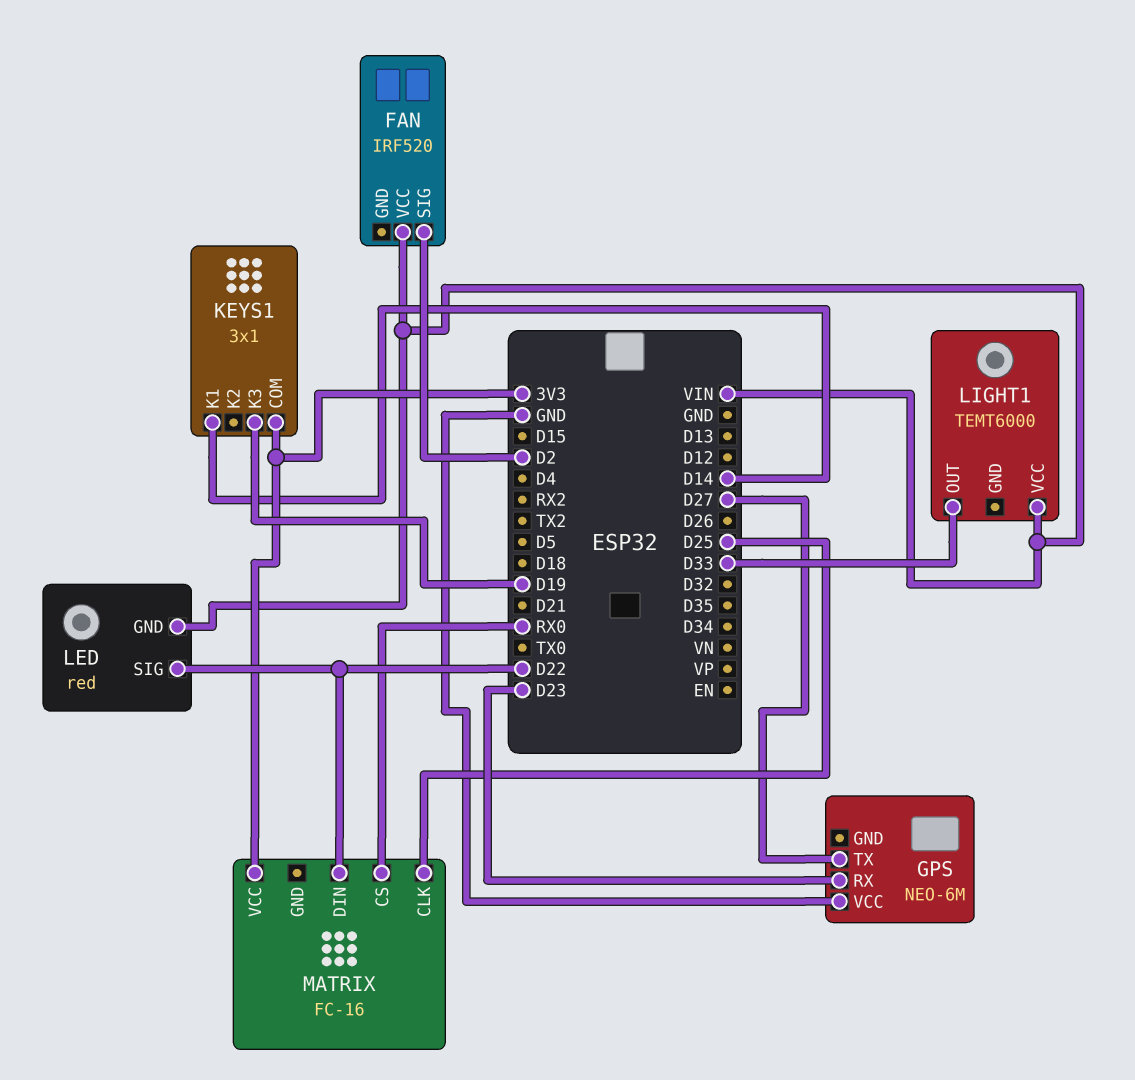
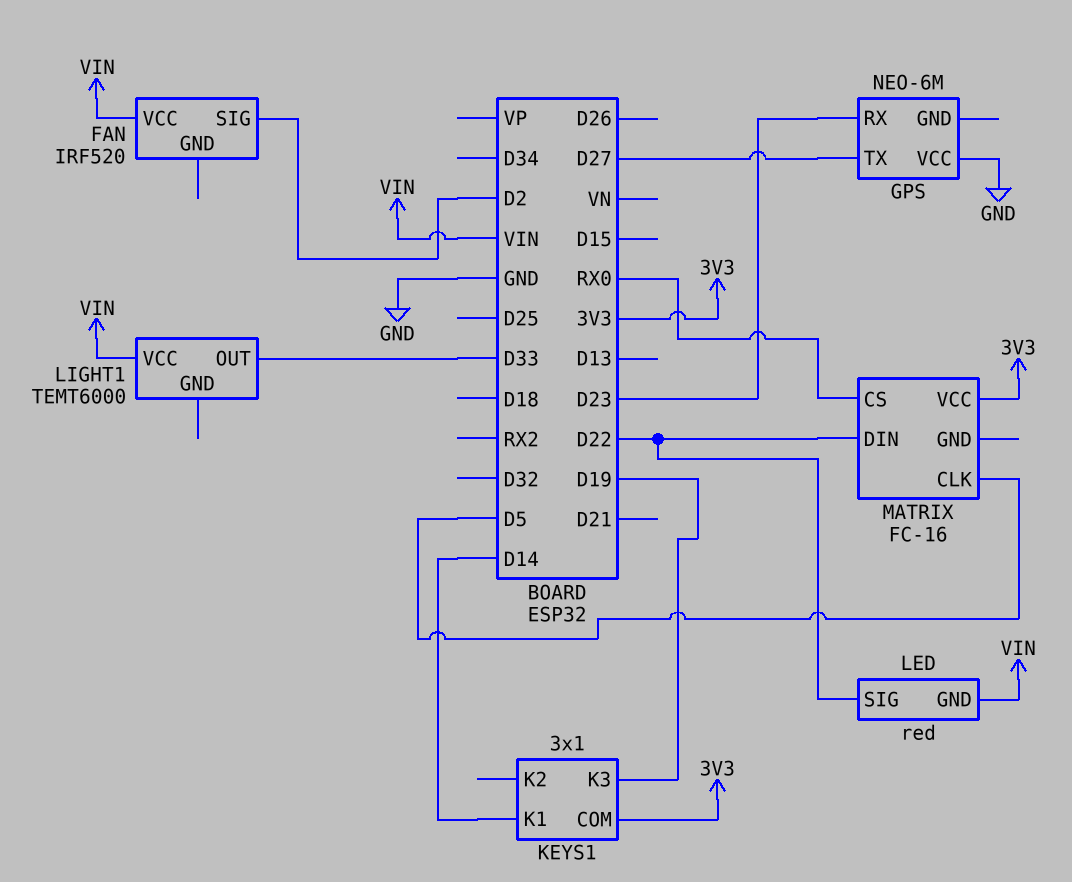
MATRIX pin CLK: D25 -> D5

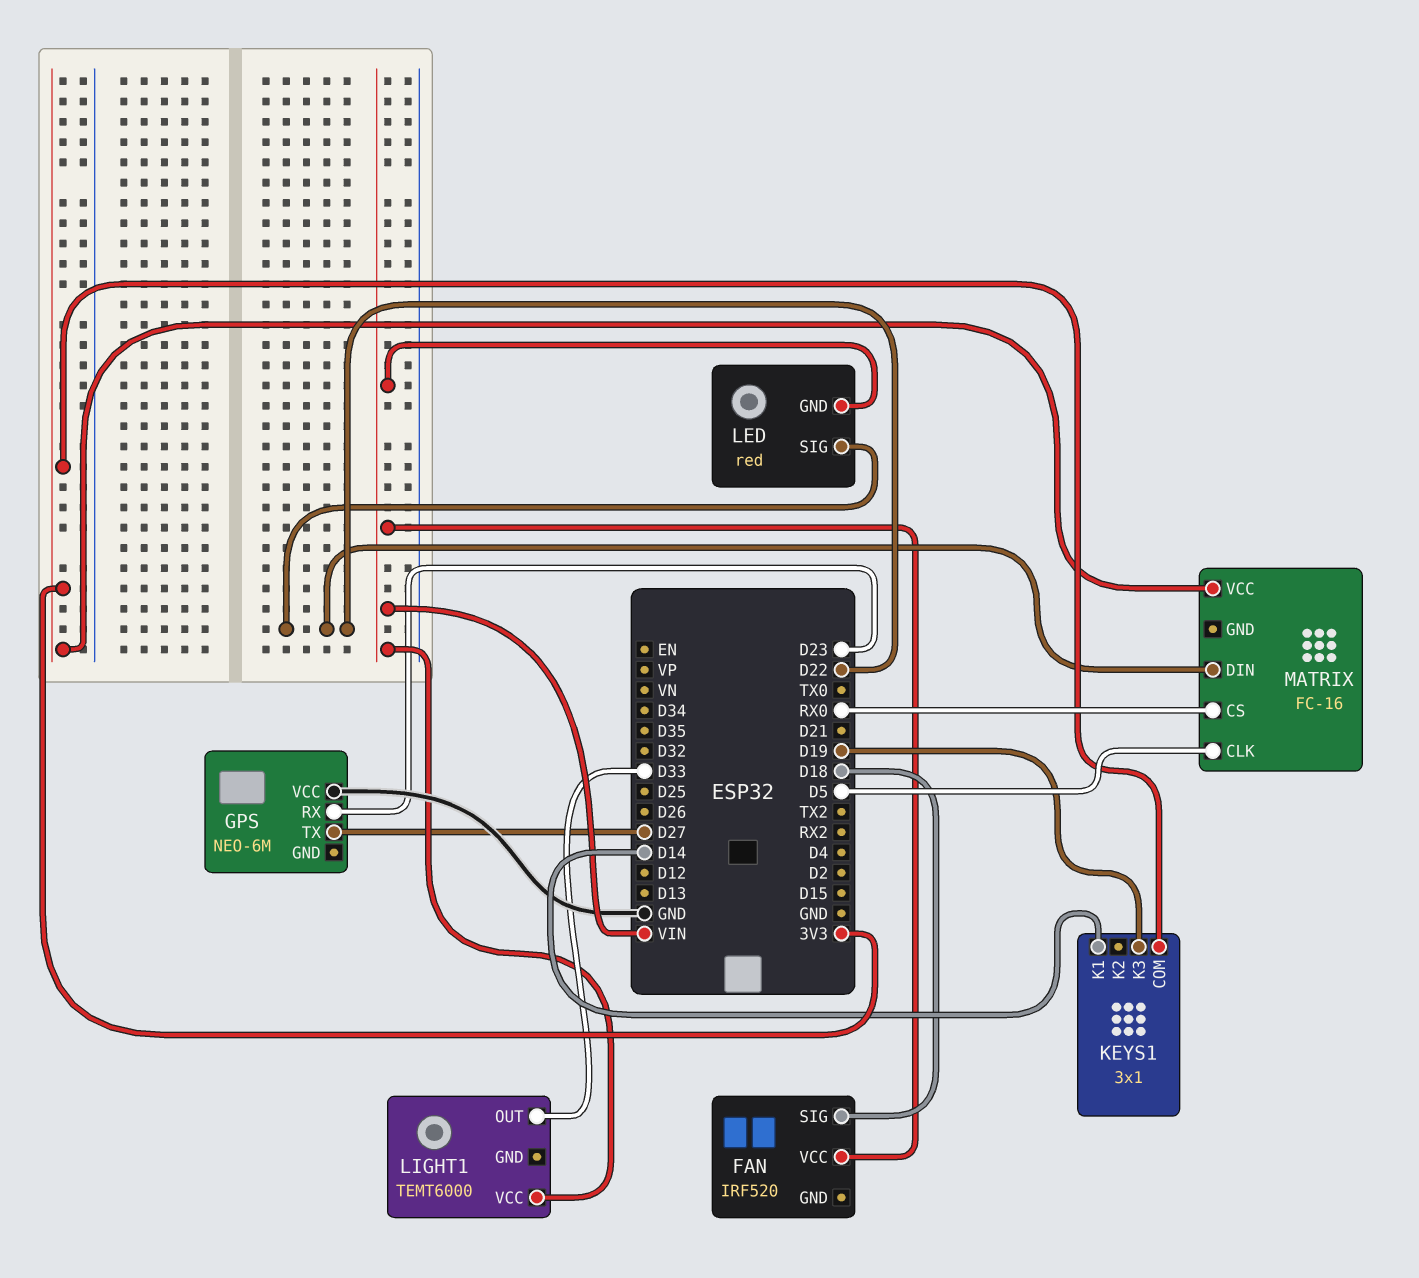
FAN pin SIG: D2 -> D18

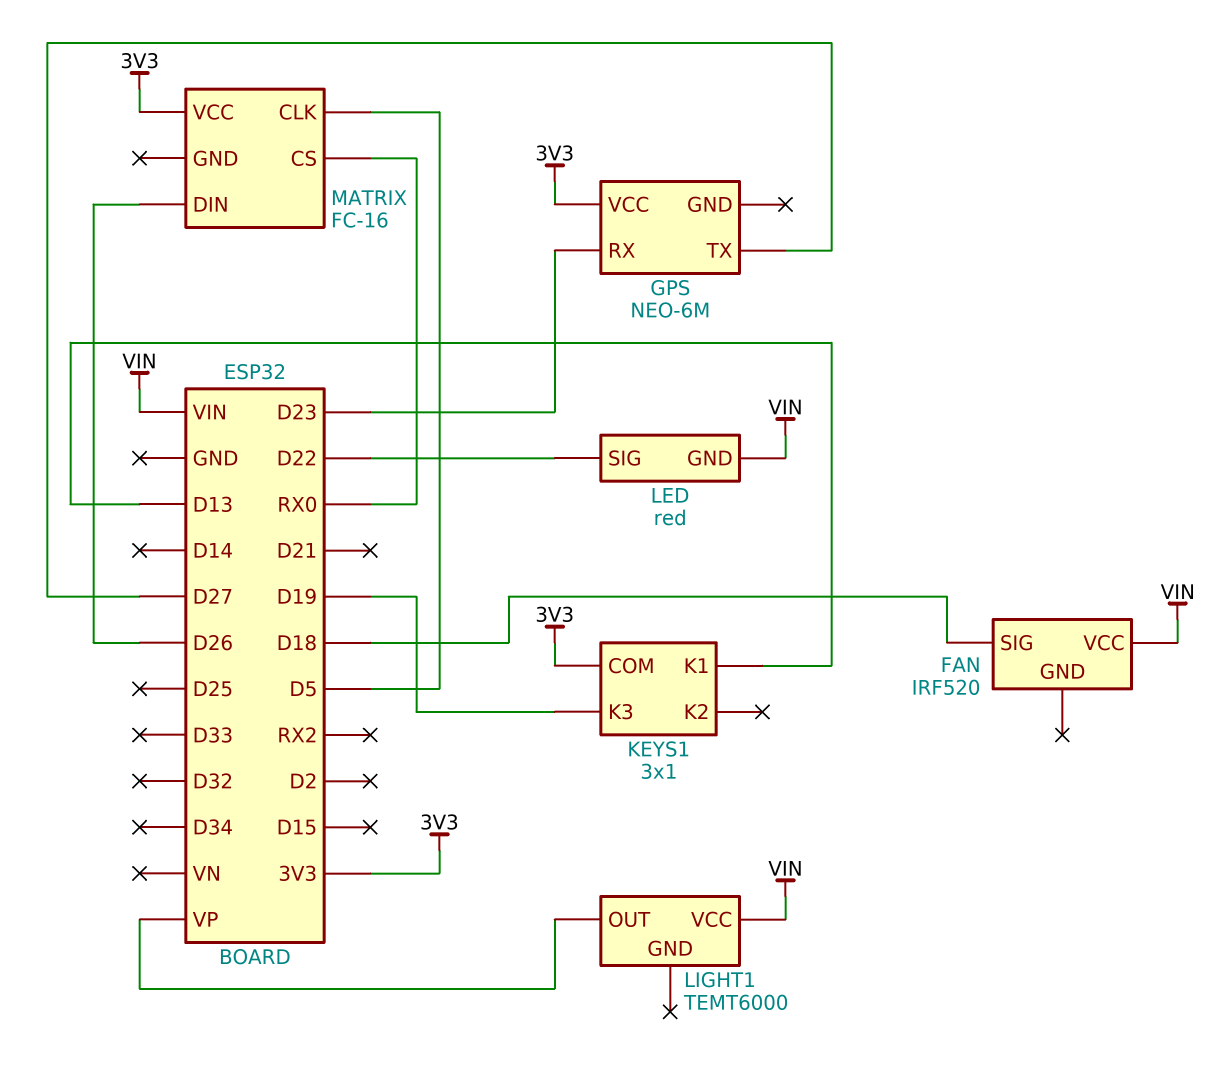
GPS pin VCC: GND -> 3V3
KEYS1 pin K1: D14 -> D13
LIGHT1 pin OUT: D33 -> VP
MATRIX pin DIN: D22 -> D26

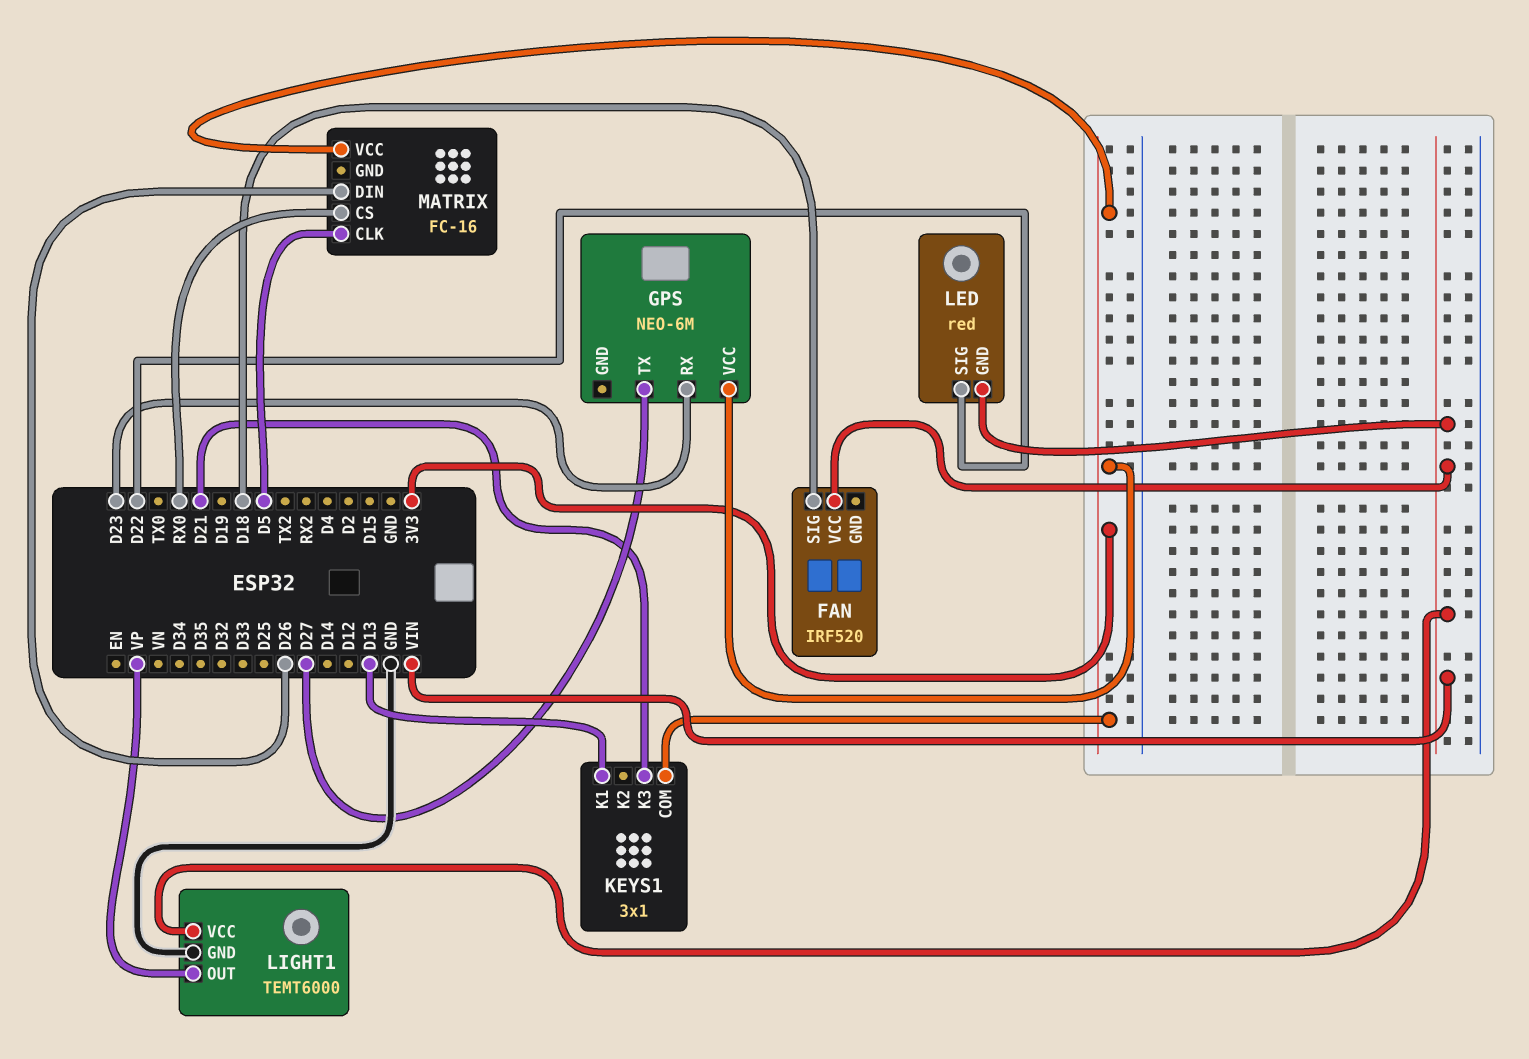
KEYS1 pin K3: D19 -> D21
LIGHT1 pin GND: none -> GND

